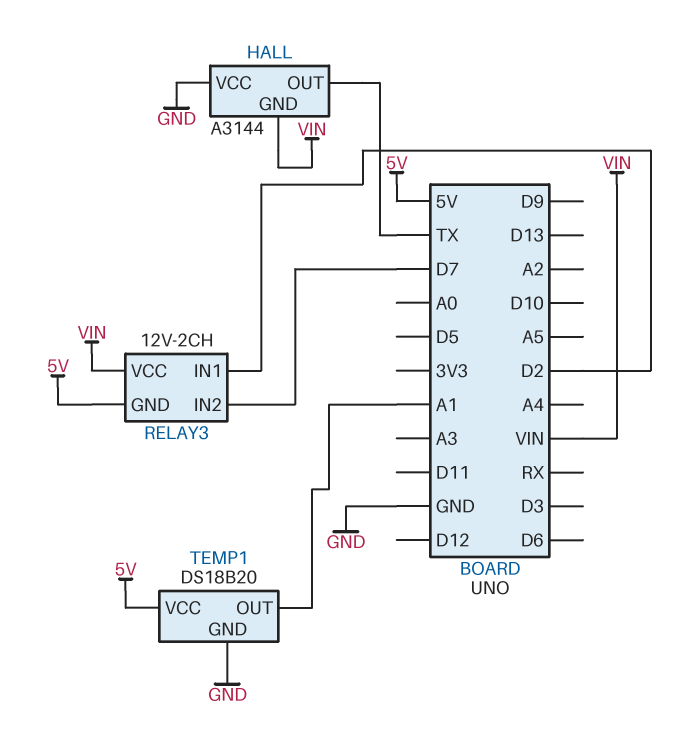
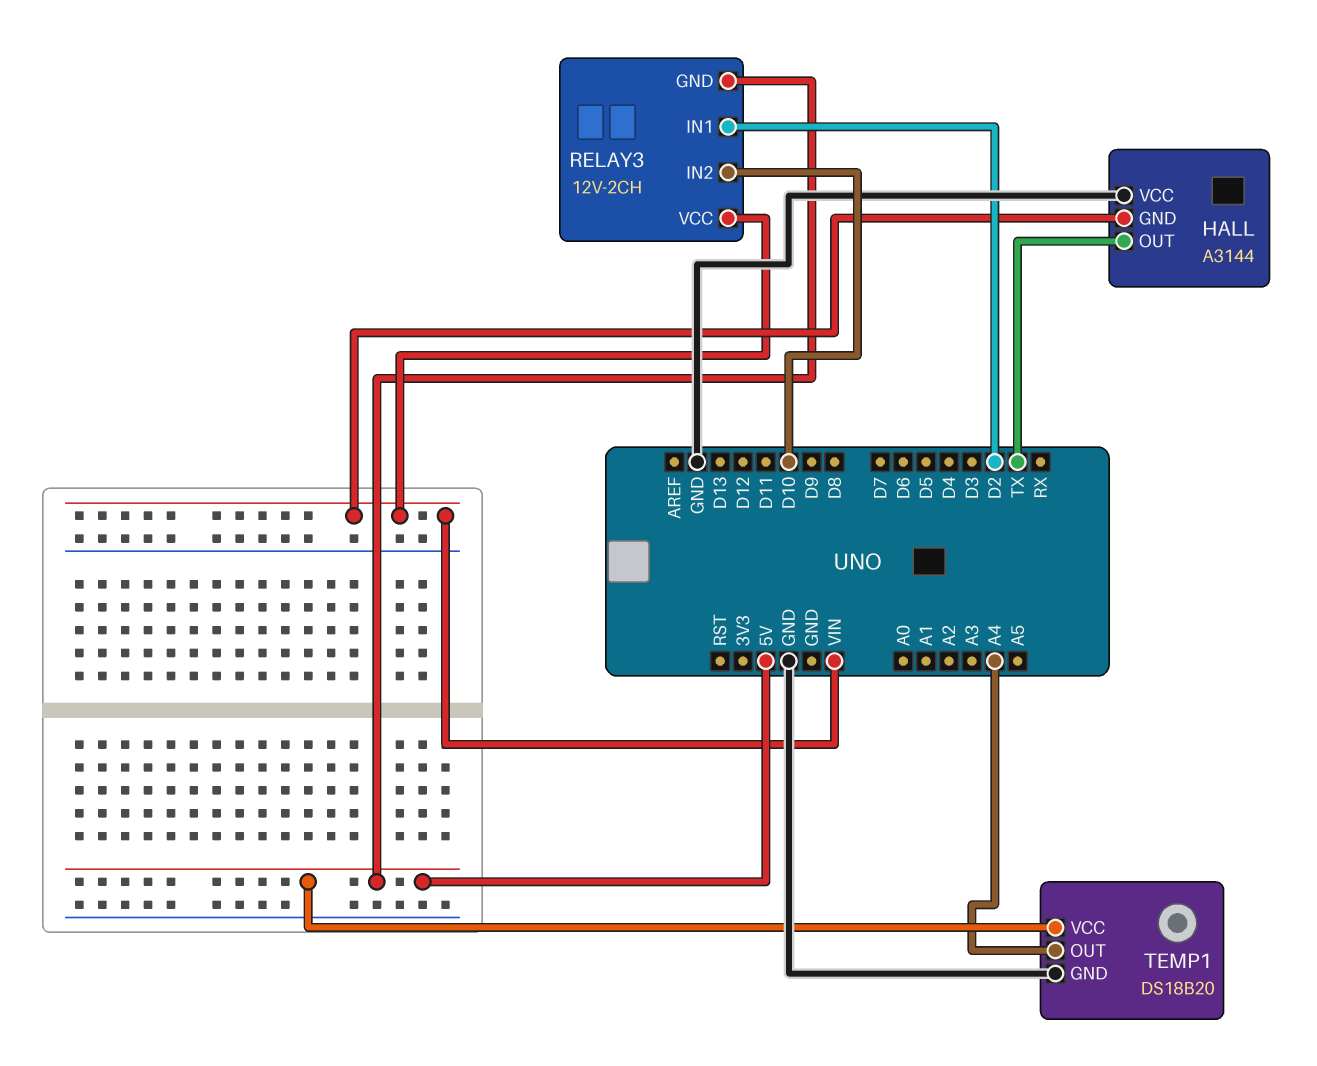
RELAY3 pin IN2: D7 -> D10
TEMP1 pin OUT: A1 -> A4

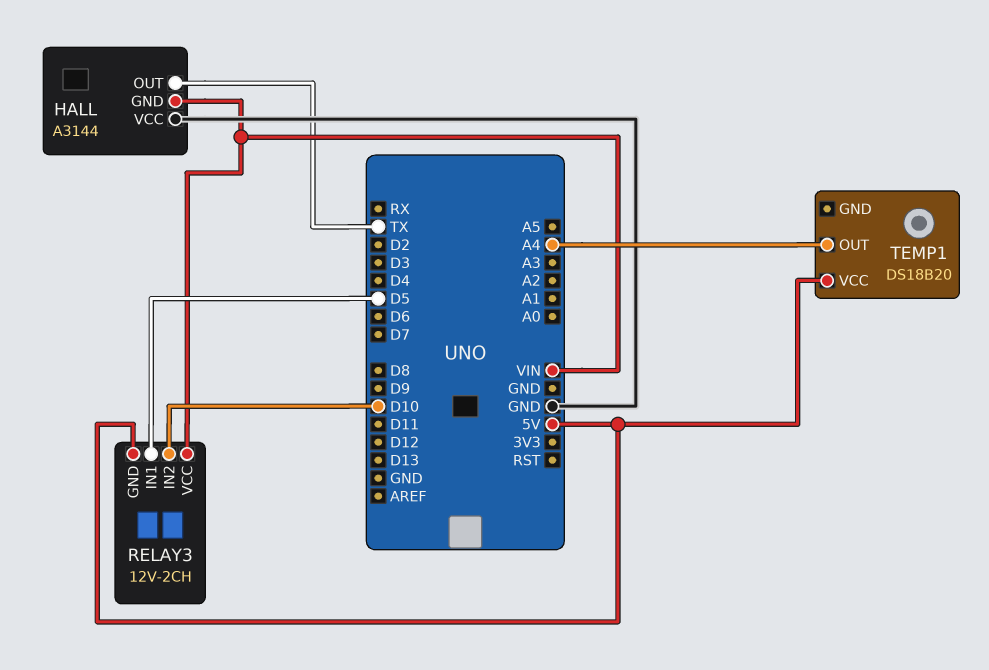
RELAY3 pin IN1: D2 -> D5
TEMP1 pin GND: GND -> none

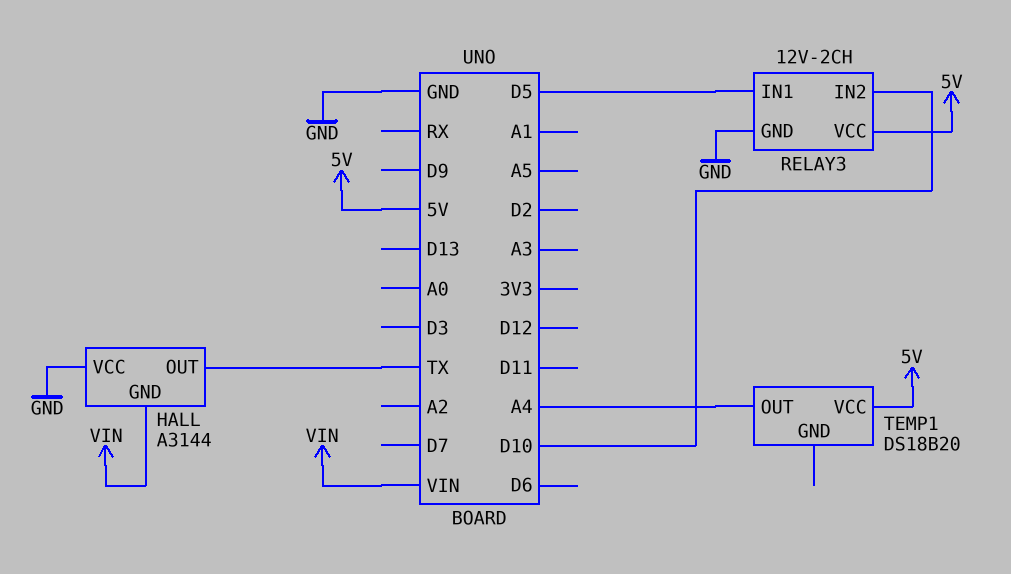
RELAY3 pin GND: 5V -> GND
RELAY3 pin VCC: VIN -> 5V

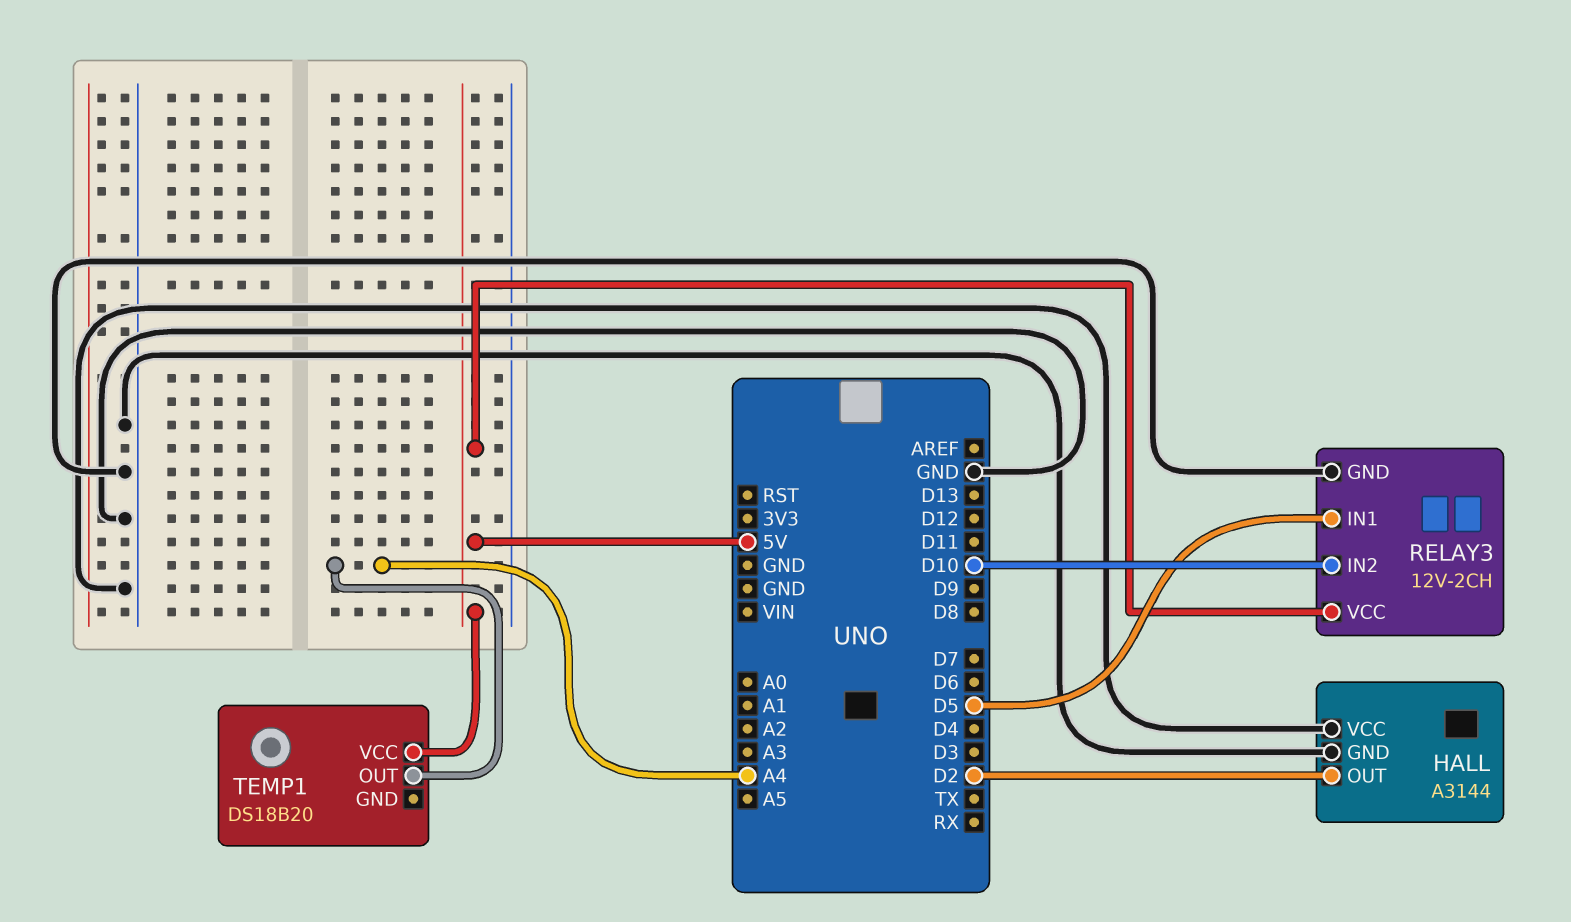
HALL pin GND: VIN -> GND
HALL pin OUT: TX -> D2

